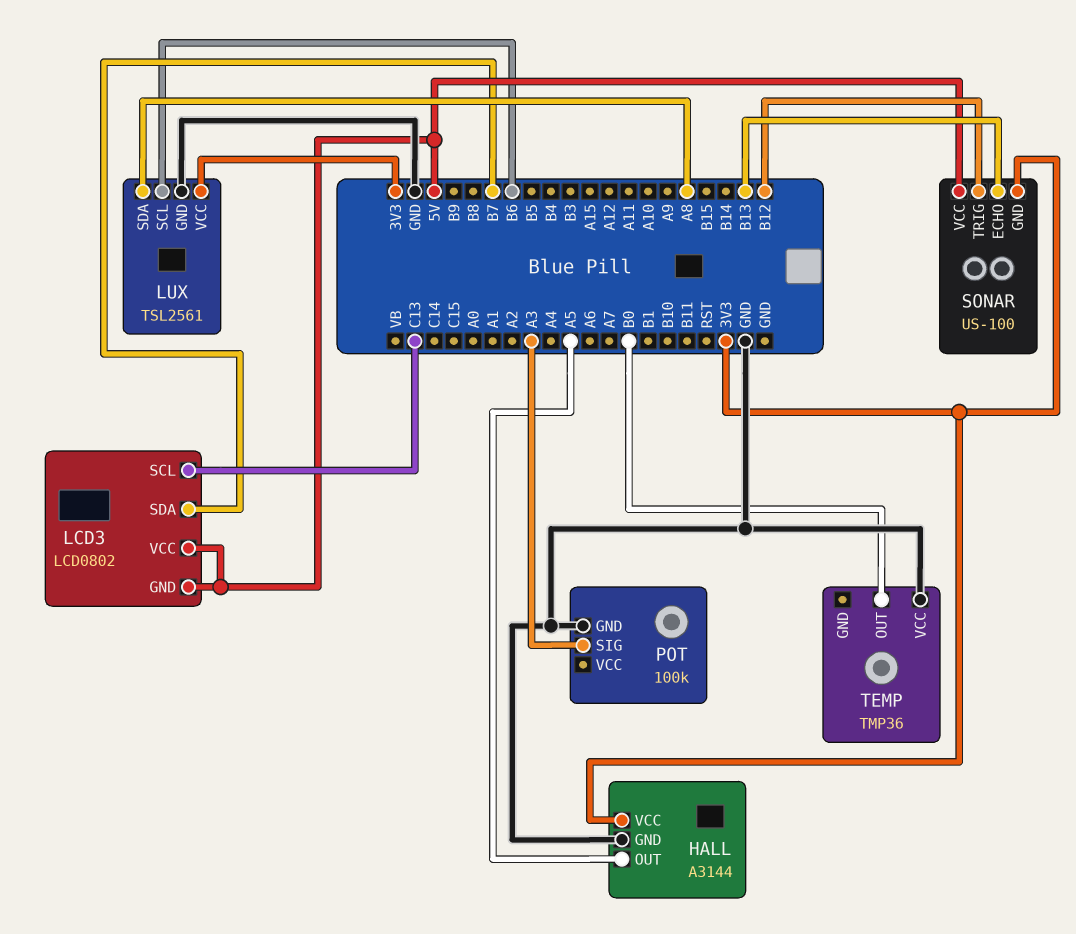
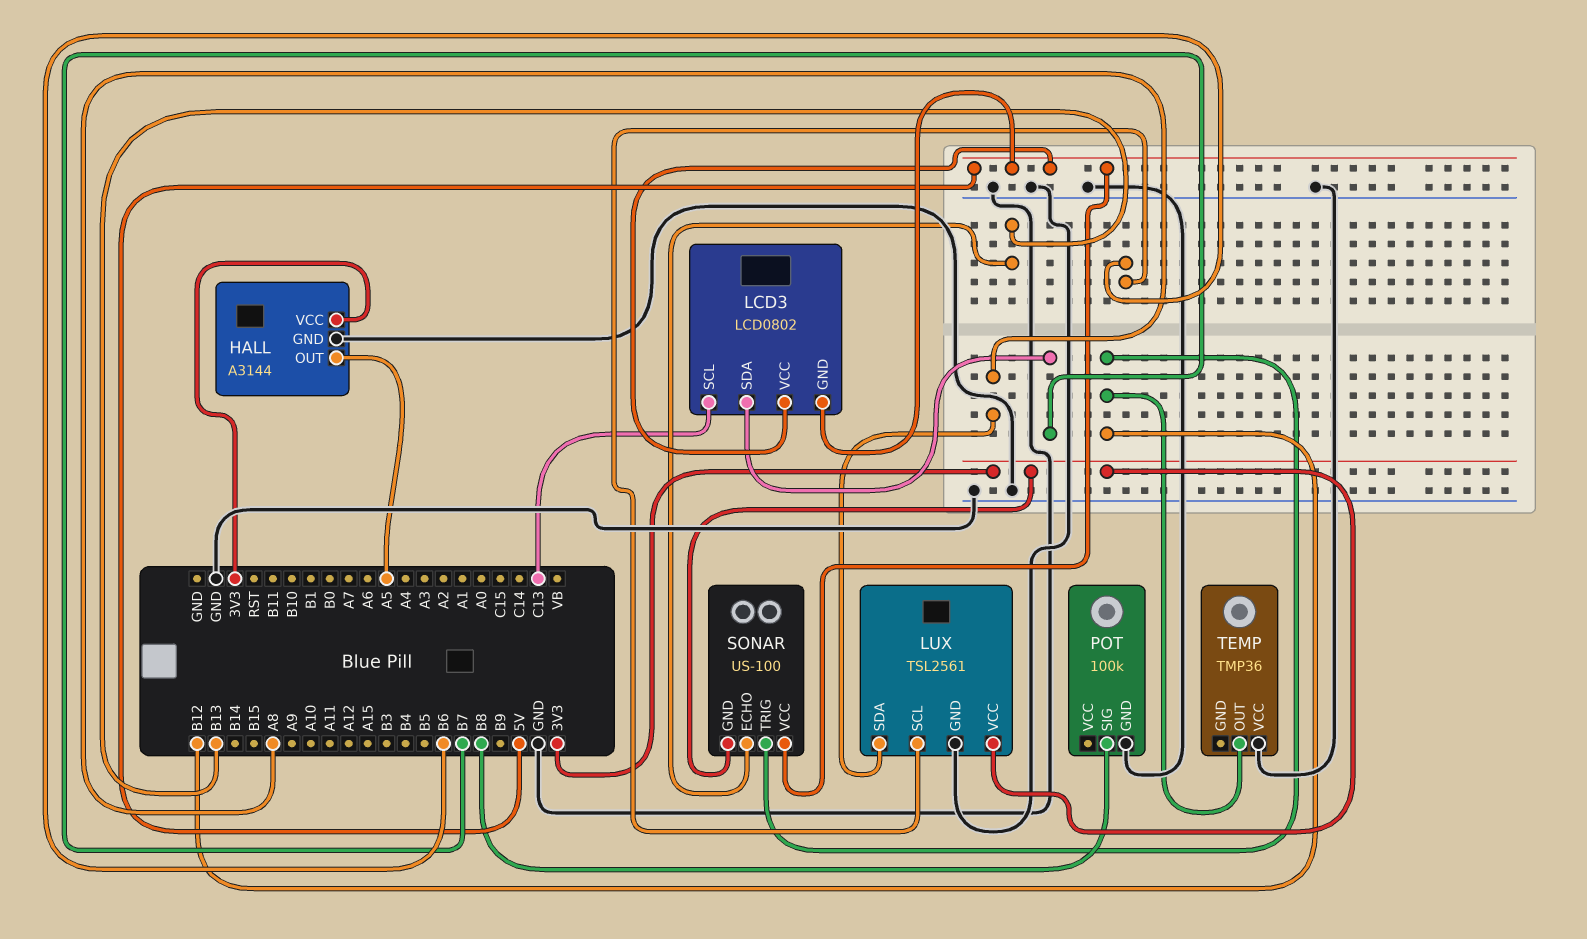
POT pin SIG: A3 -> B8
TEMP pin OUT: B0 -> B12

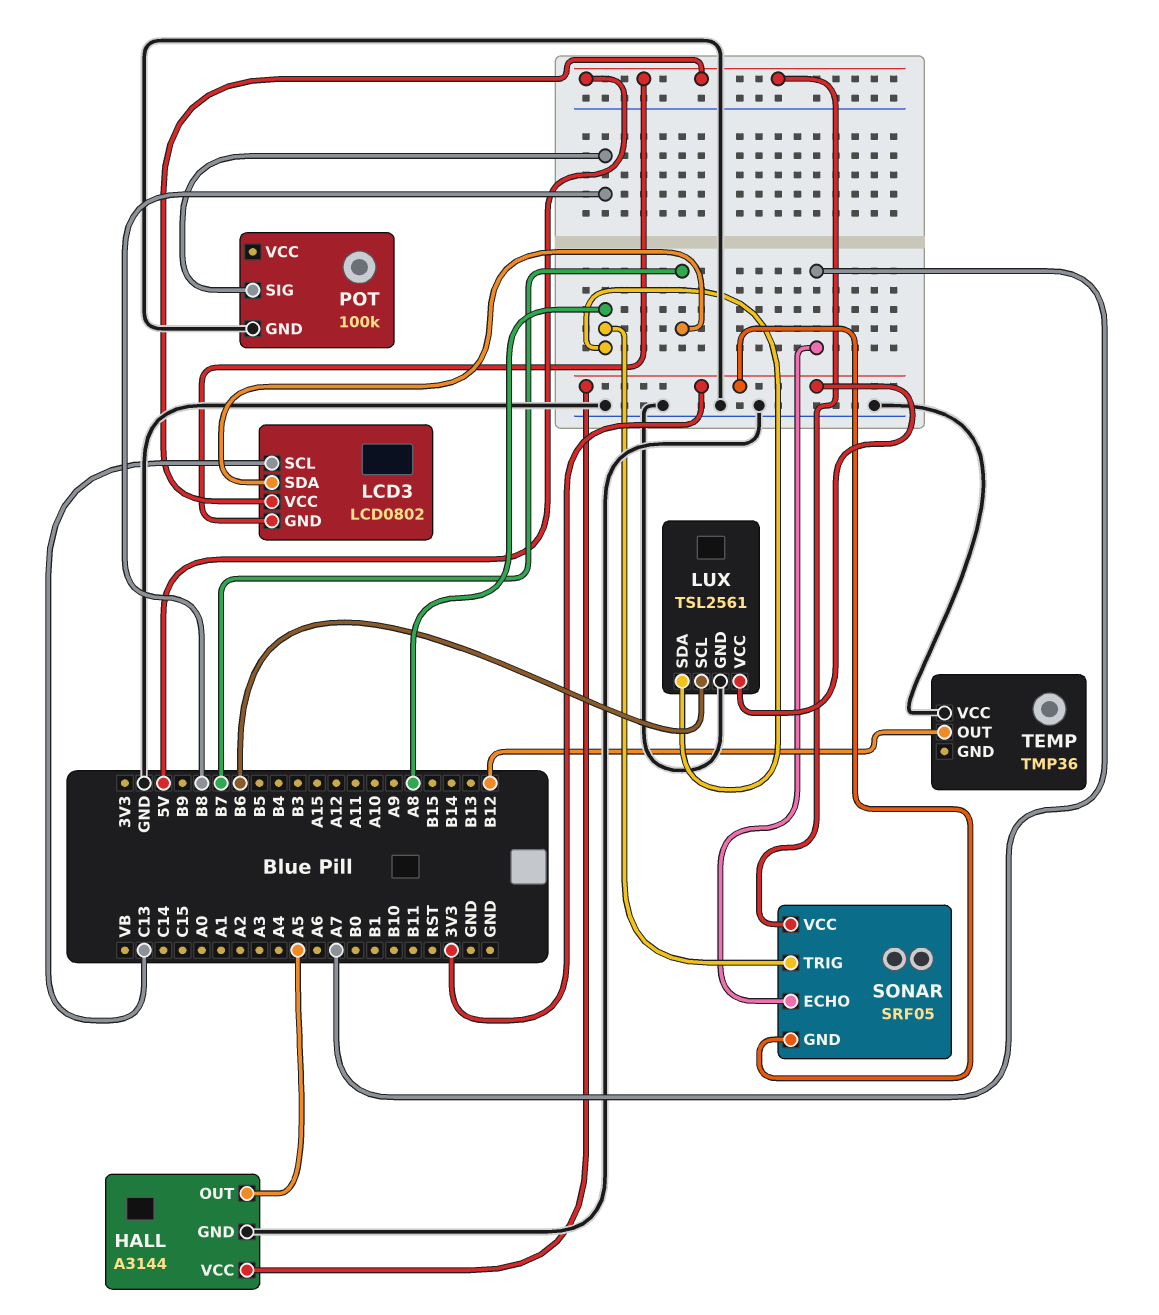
SONAR: US-100 -> SRF05
SONAR pin ECHO: B13 -> A7
SONAR pin TRIG: B12 -> A8

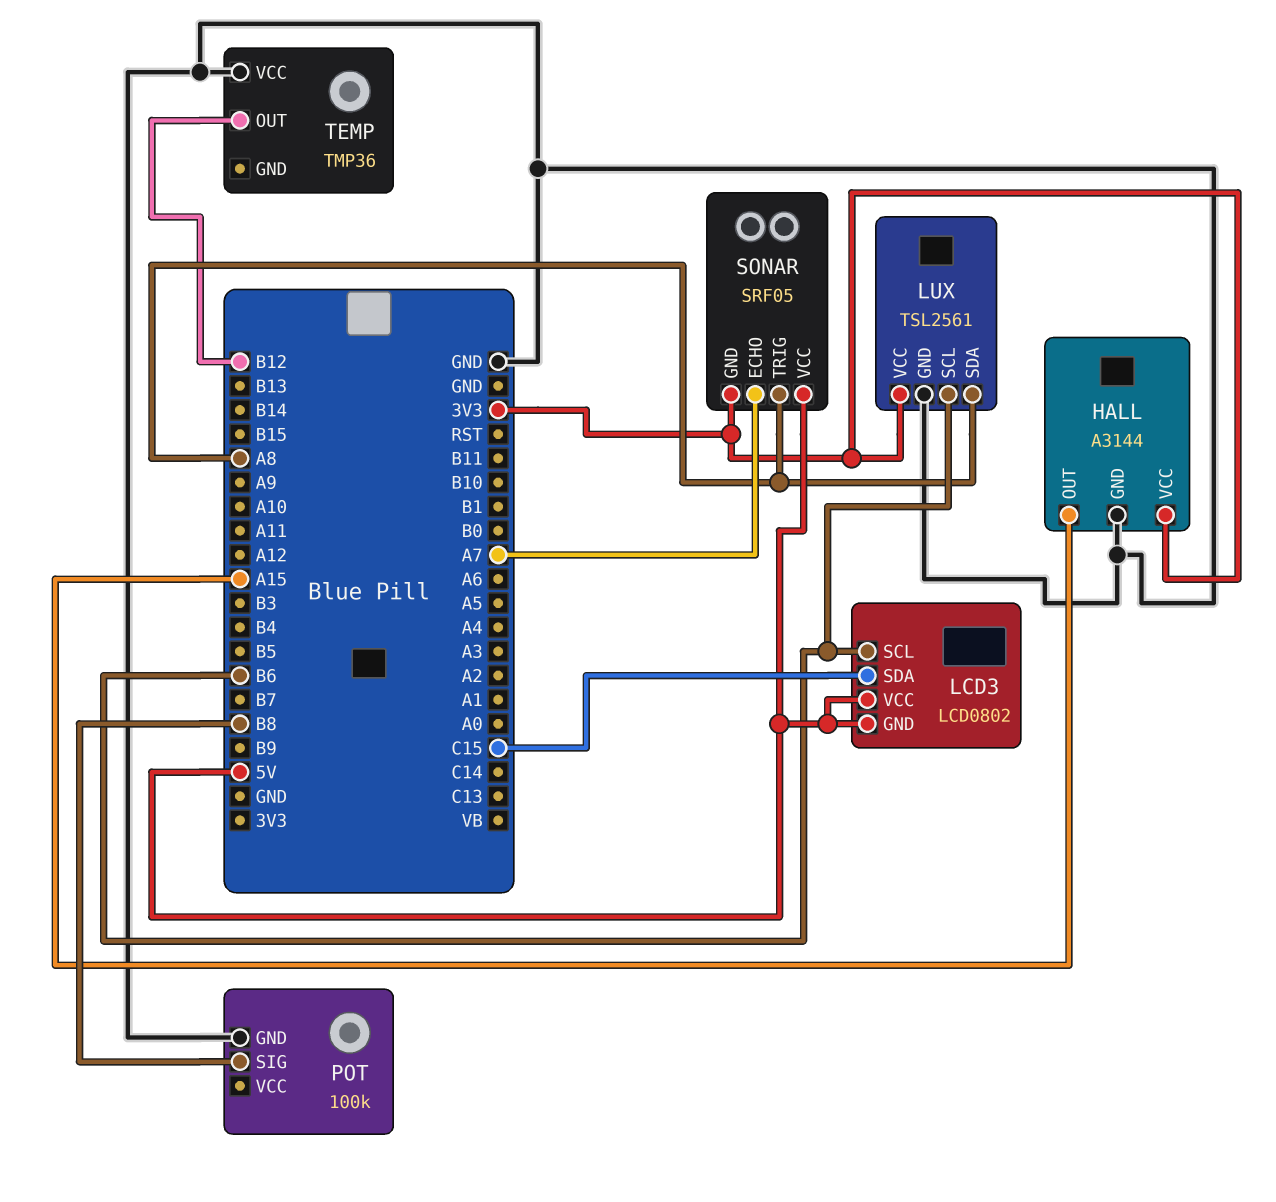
HALL pin OUT: A5 -> A15
LCD3 pin SCL: C13 -> B6
LCD3 pin SDA: B7 -> C15

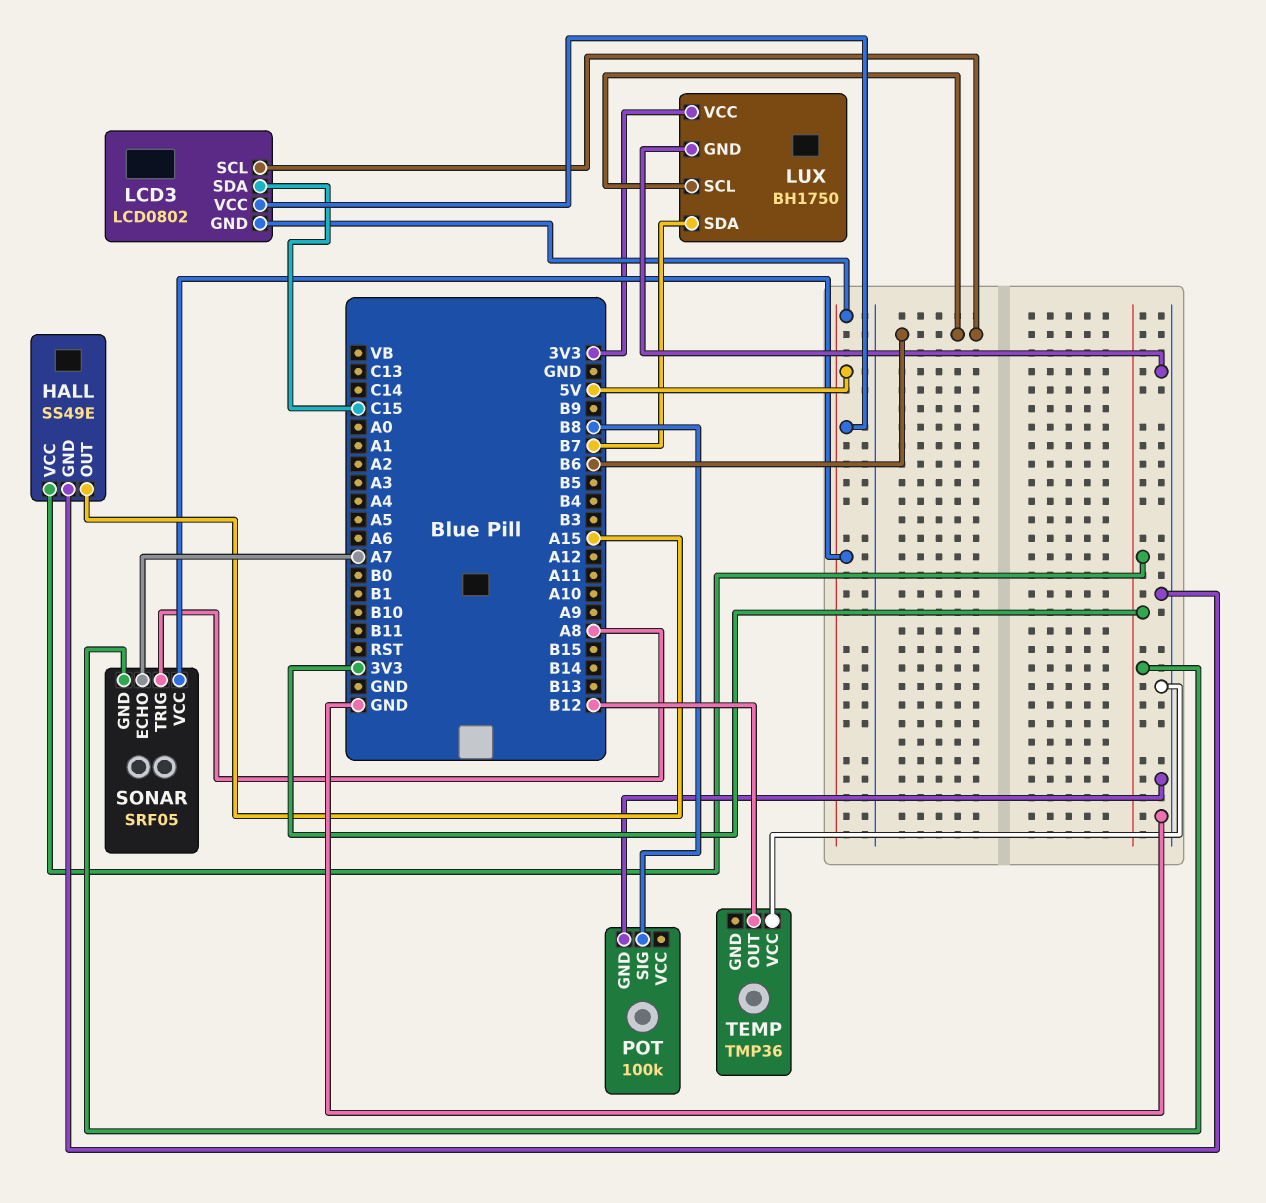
HALL: A3144 -> SS49E
LUX: TSL2561 -> BH1750
LUX pin SDA: A8 -> B7

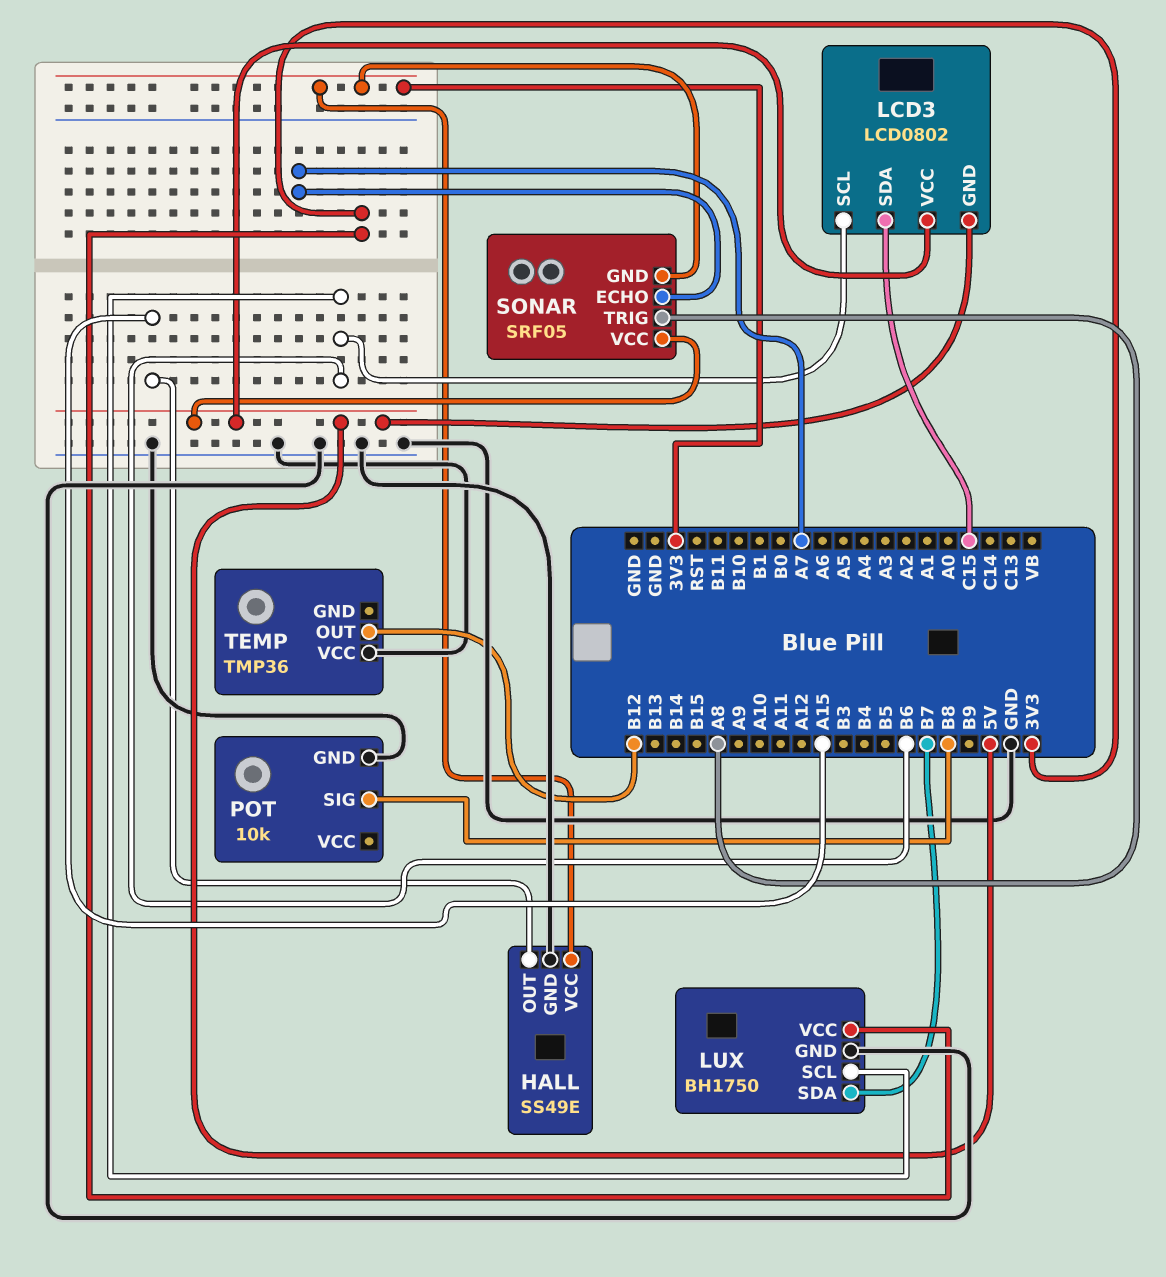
POT: 100k -> 10k

